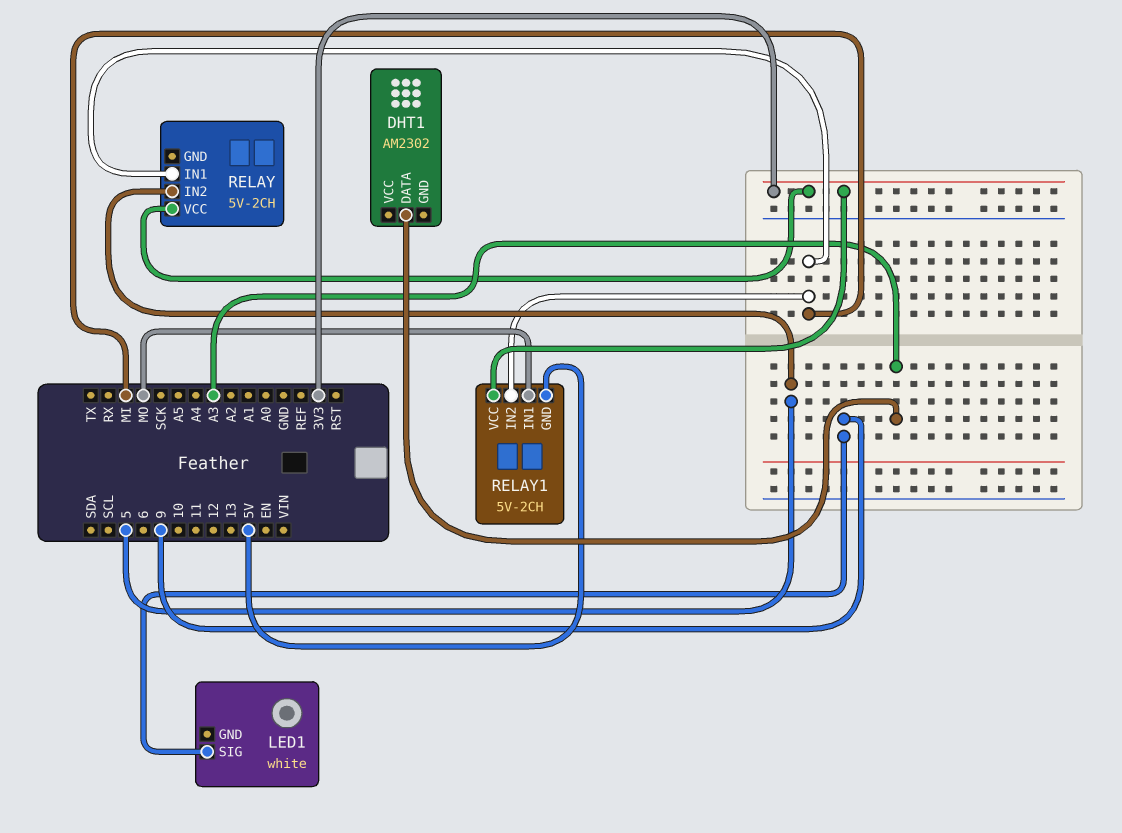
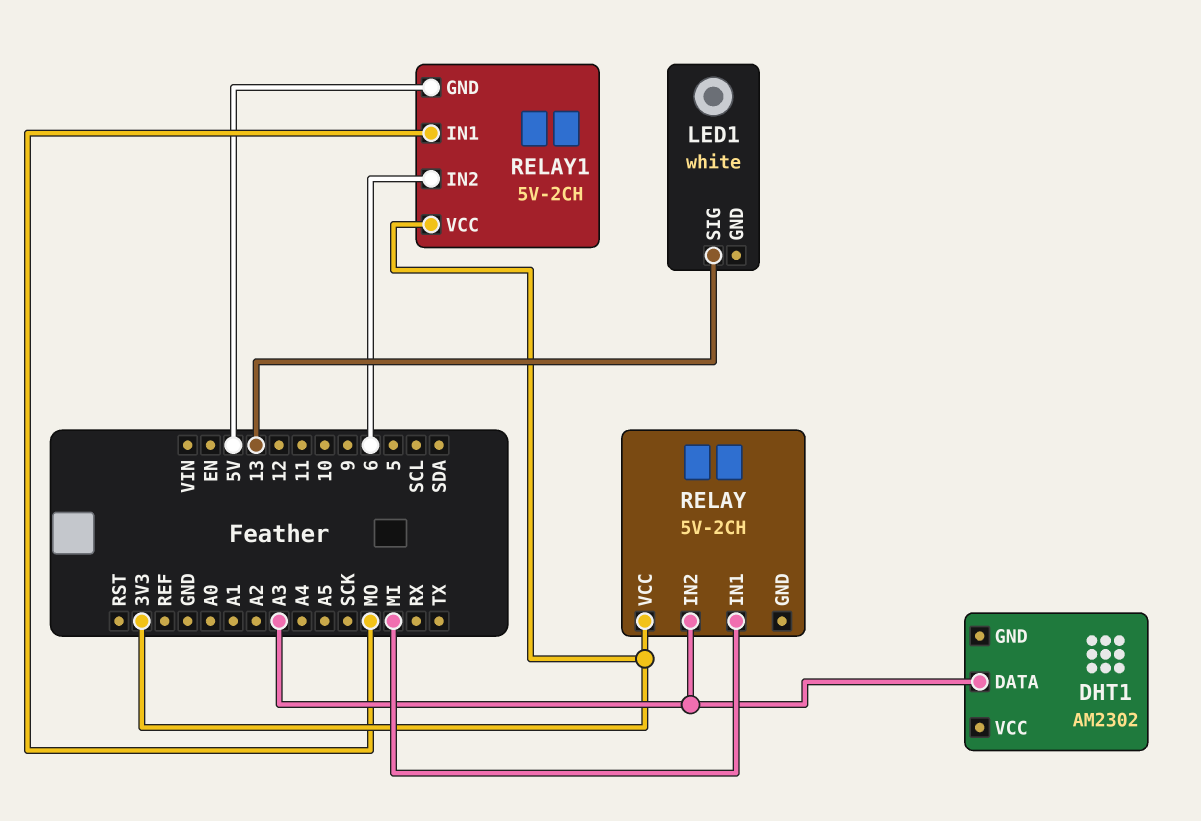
LED1 pin SIG: 9 -> 13
RELAY pin IN2: 5 -> A3
RELAY1 pin IN2: MI -> 6

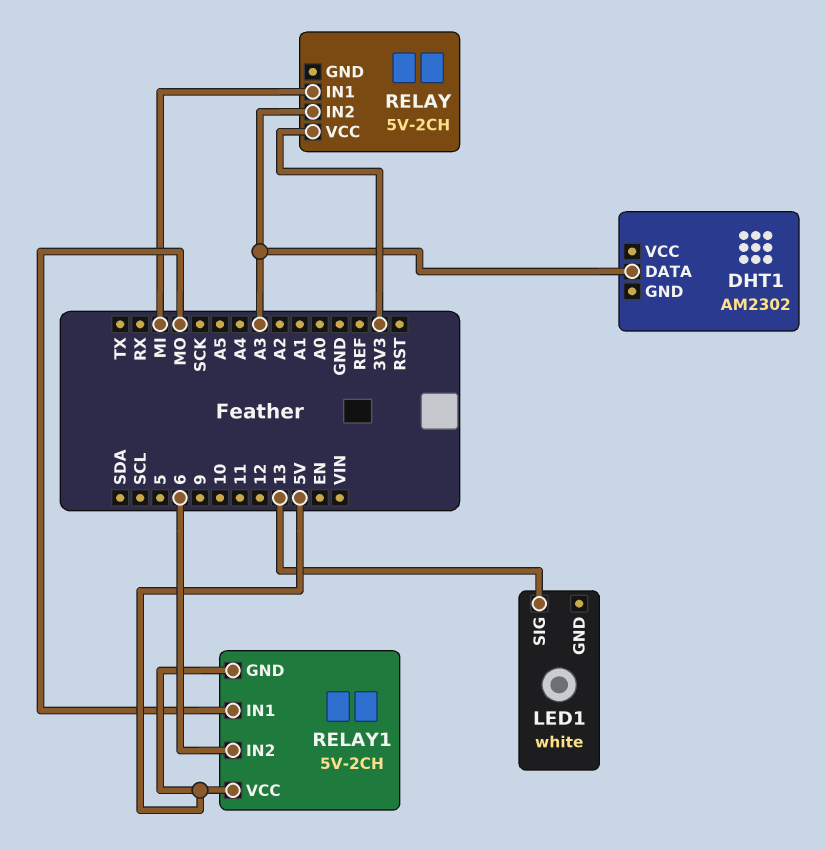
RELAY1 pin VCC: 3V3 -> 5V

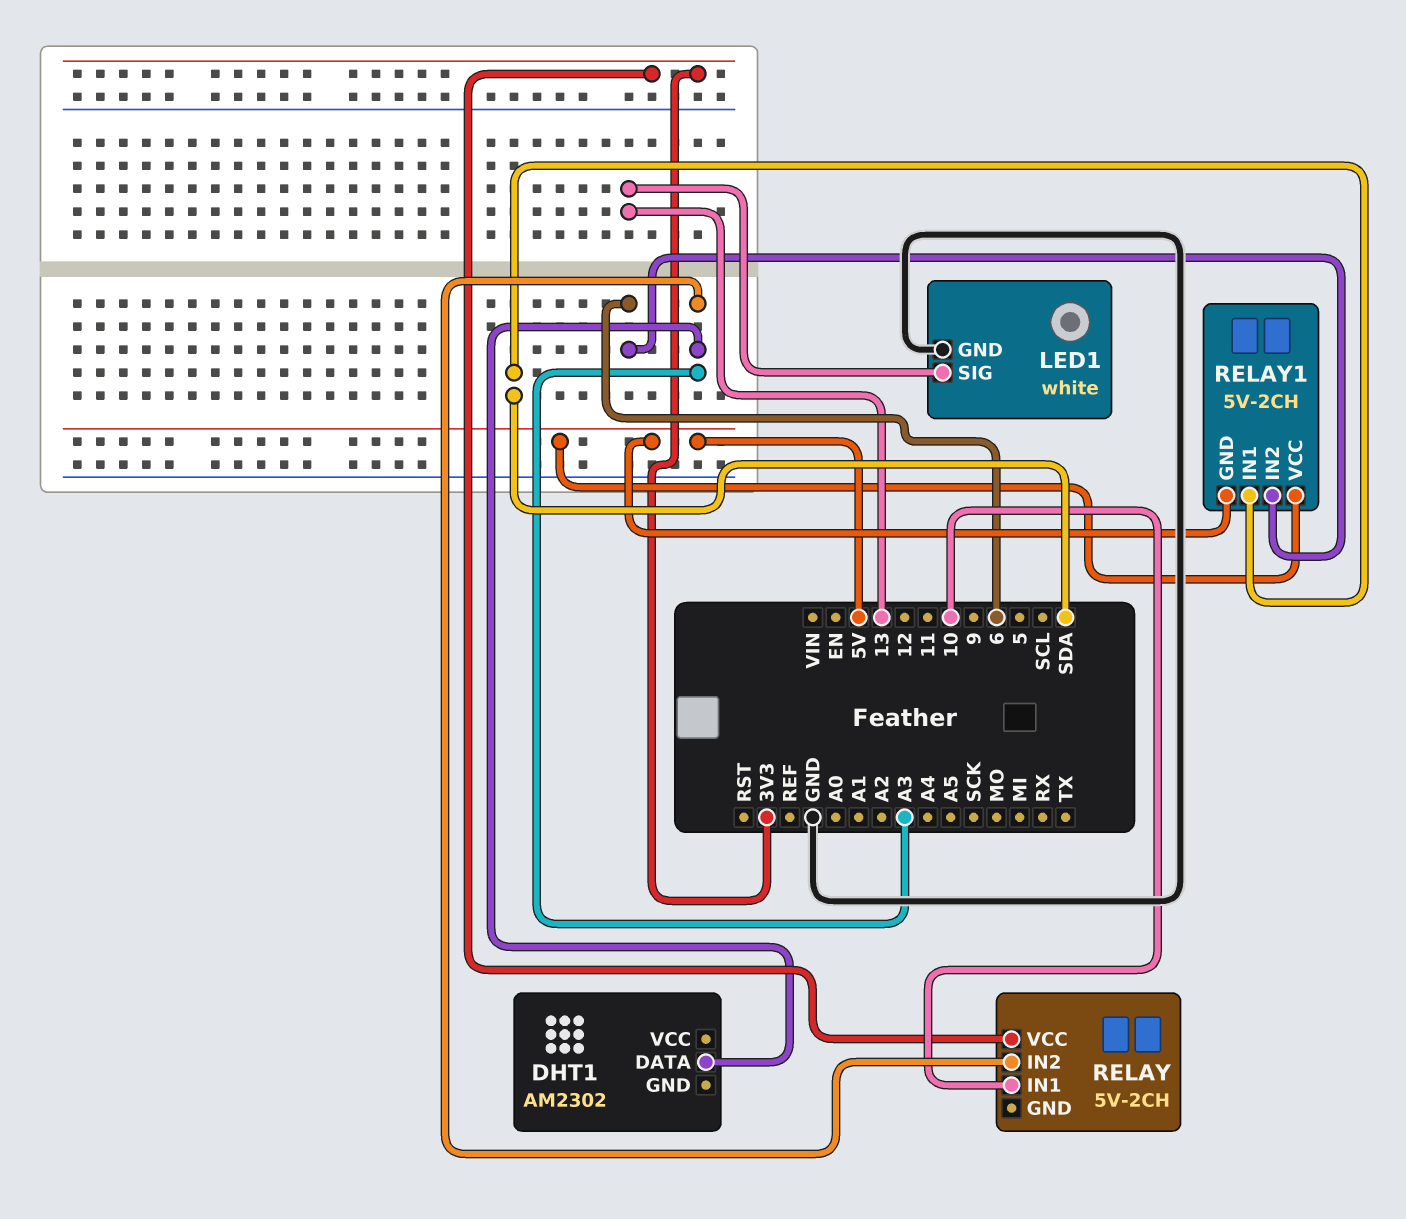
LED1 pin GND: none -> GND
RELAY pin IN1: MI -> 10
RELAY1 pin IN1: MO -> SDA

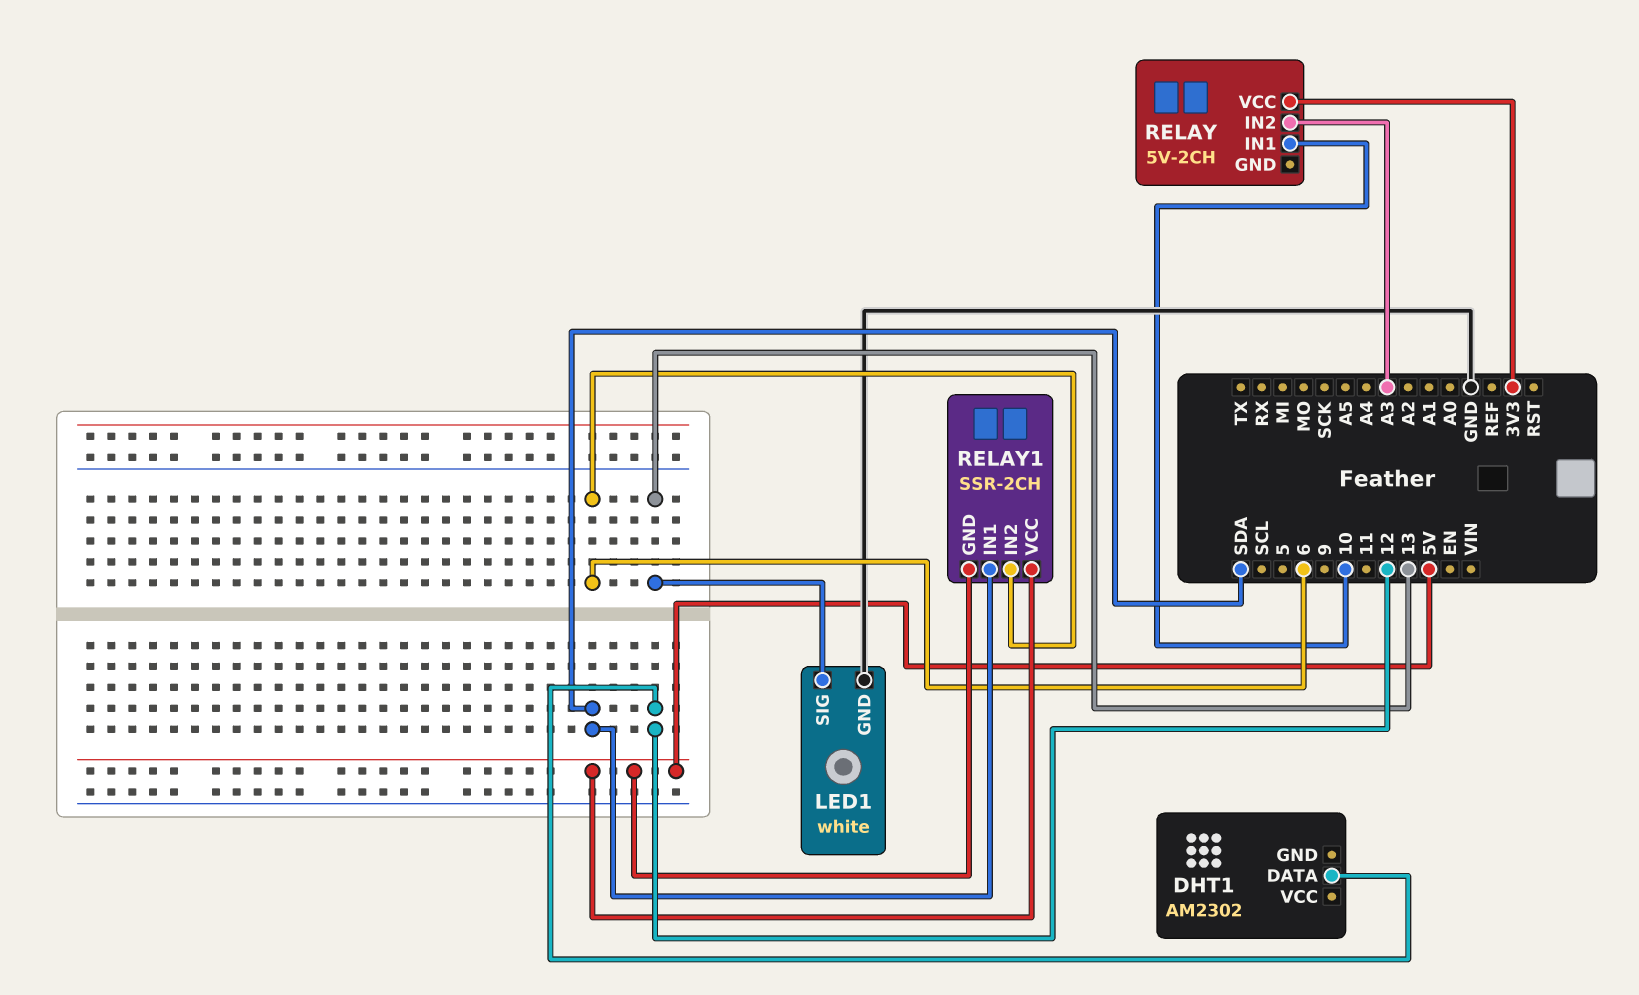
DHT1 pin DATA: A3 -> 12
RELAY1: 5V-2CH -> SSR-2CH

